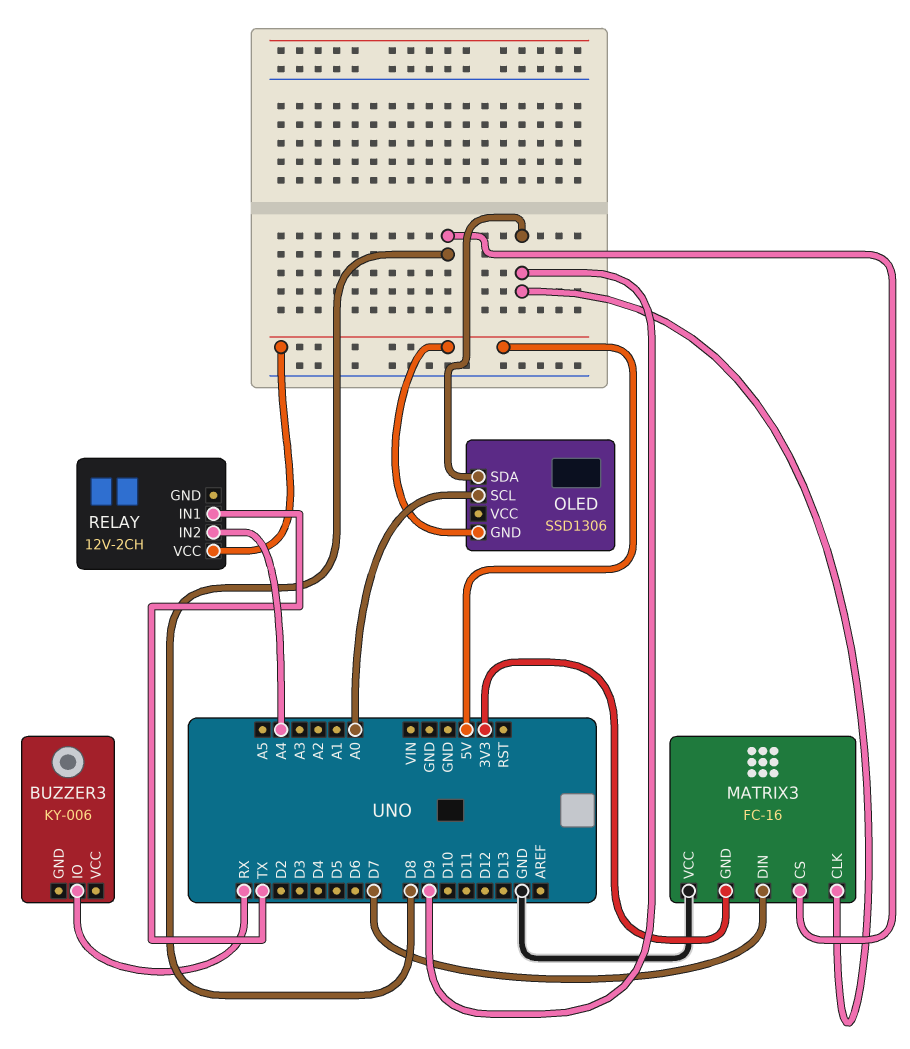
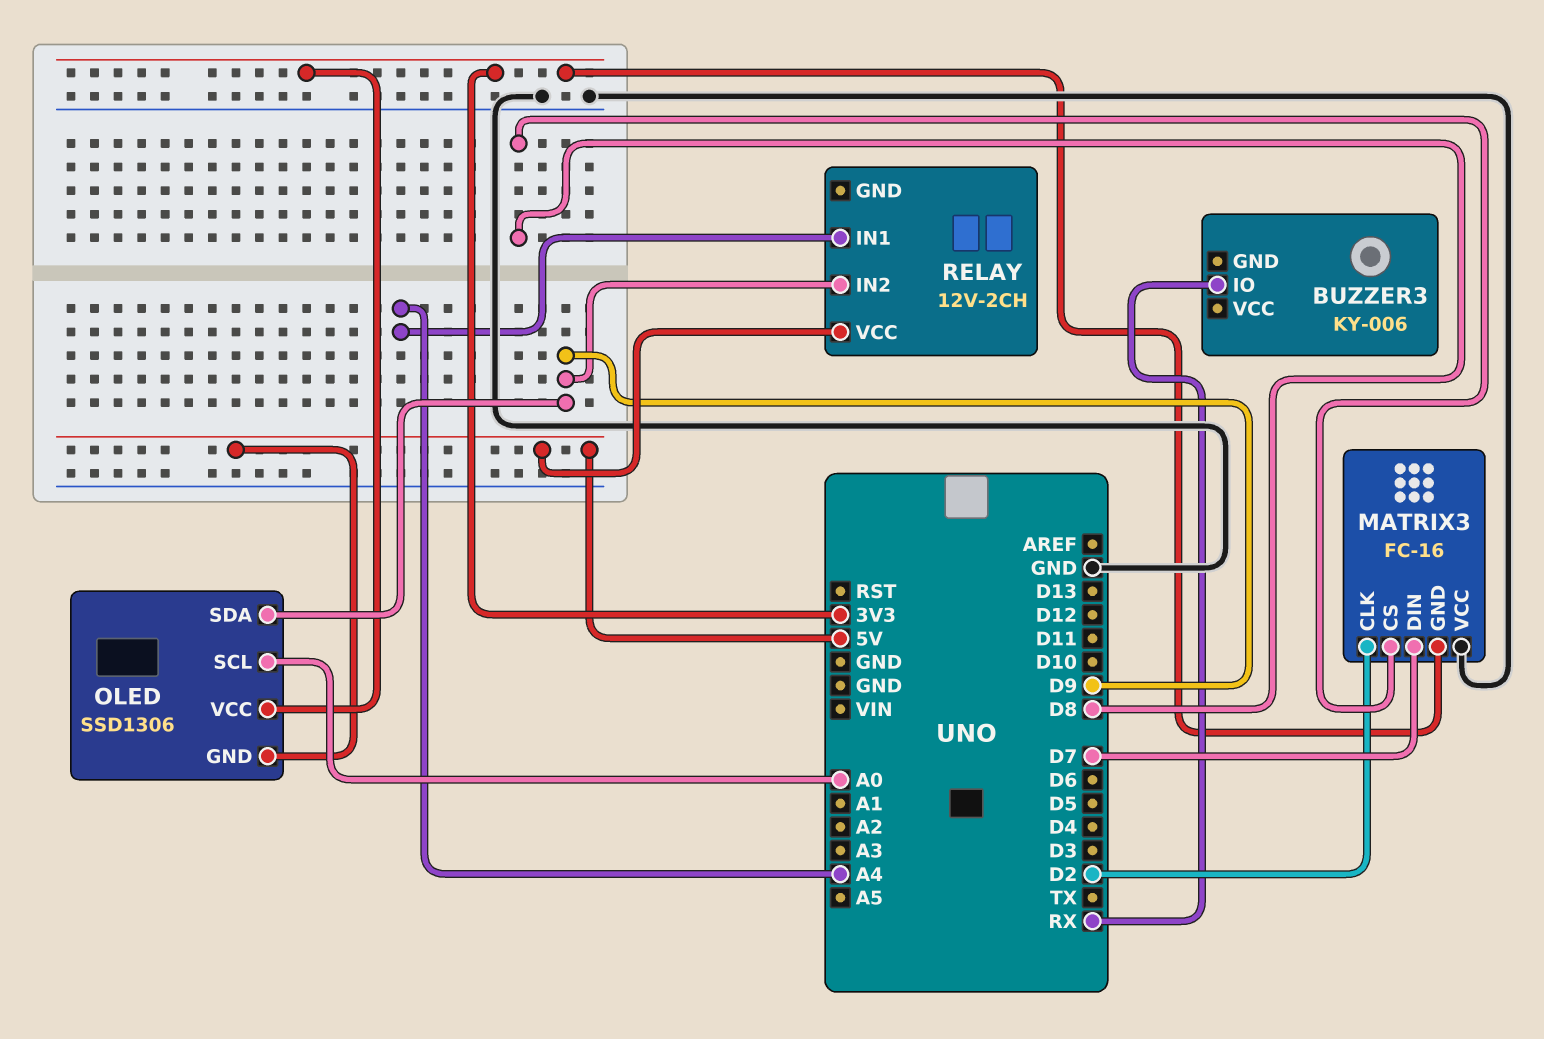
MATRIX3 pin CLK: D9 -> D2
OLED pin VCC: none -> 3V3
RELAY pin IN1: TX -> A4
RELAY pin IN2: A4 -> D9

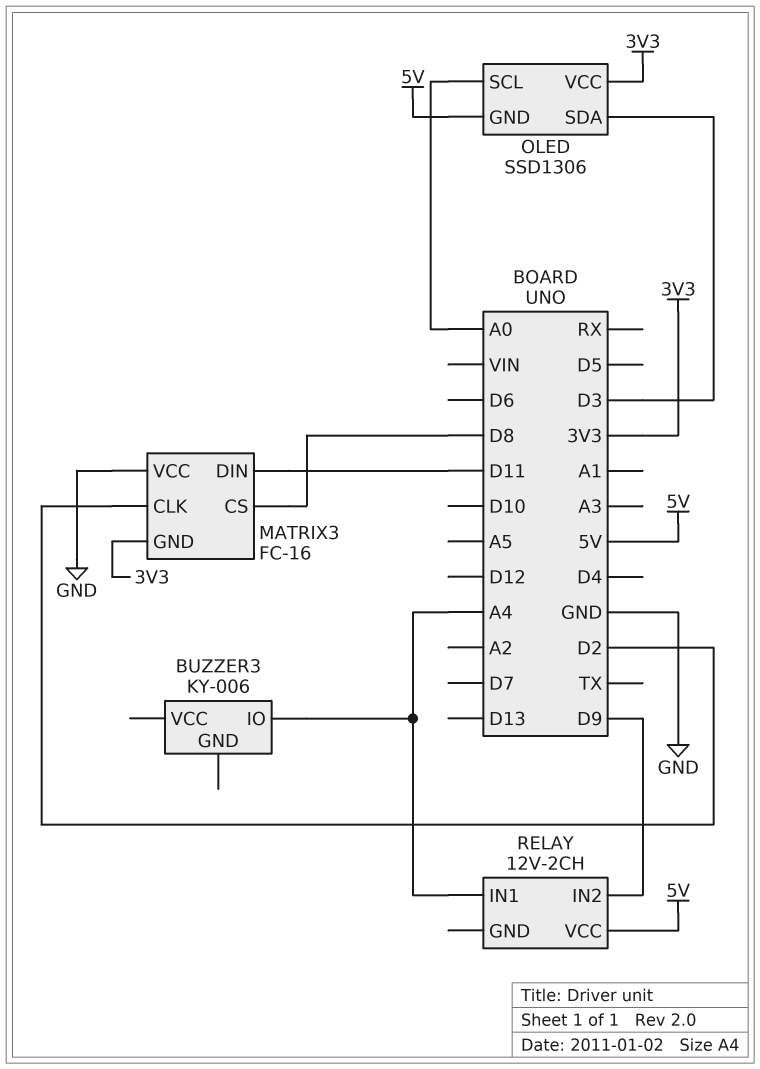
BUZZER3 pin IO: RX -> A4
MATRIX3 pin DIN: D7 -> D11
OLED pin SDA: D9 -> D3

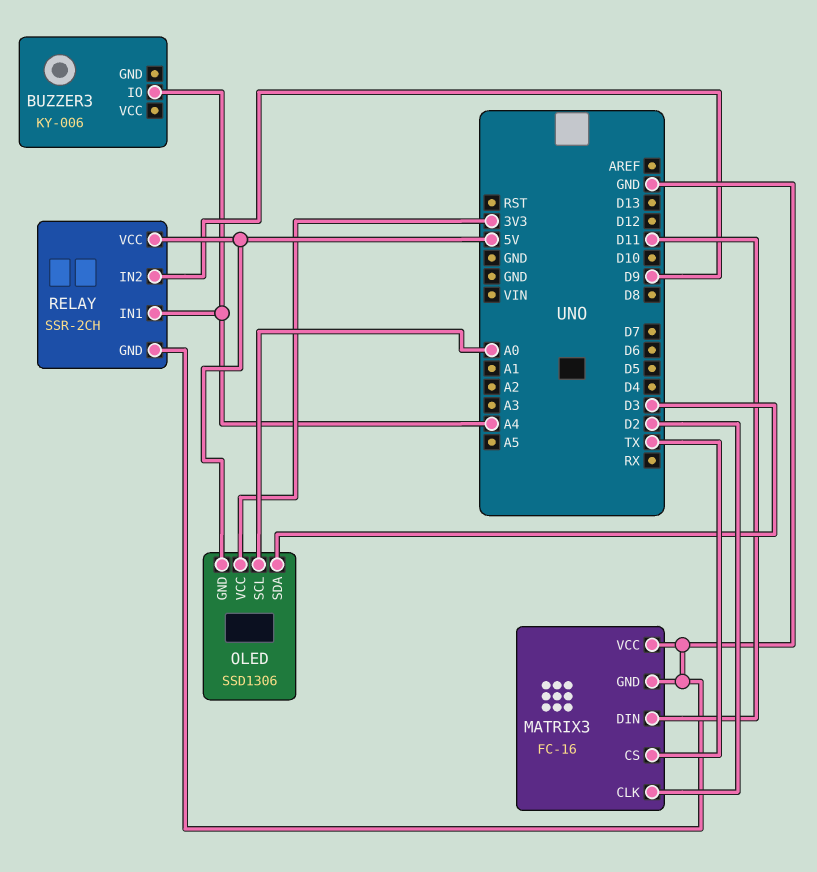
MATRIX3 pin CS: D8 -> TX
MATRIX3 pin GND: 3V3 -> GND
RELAY: 12V-2CH -> SSR-2CH
RELAY pin GND: none -> GND

